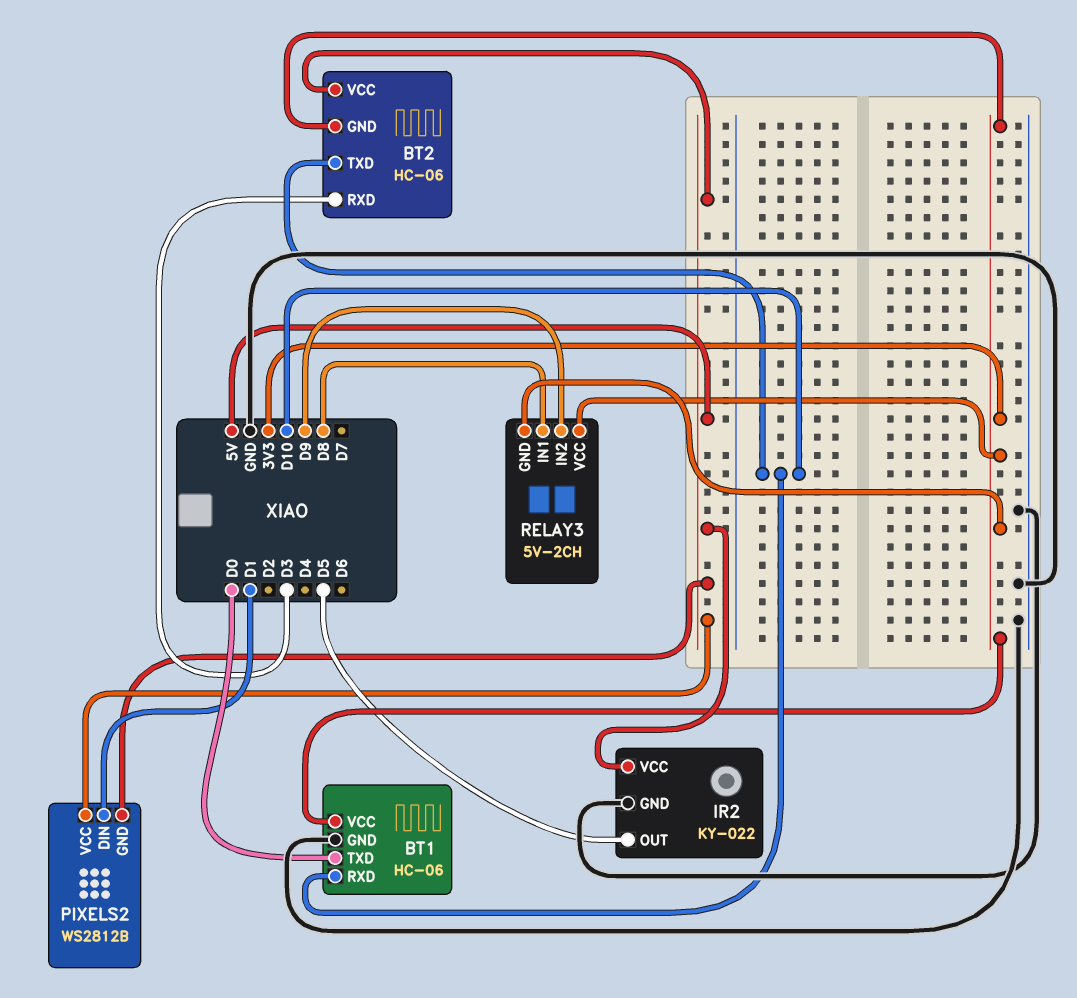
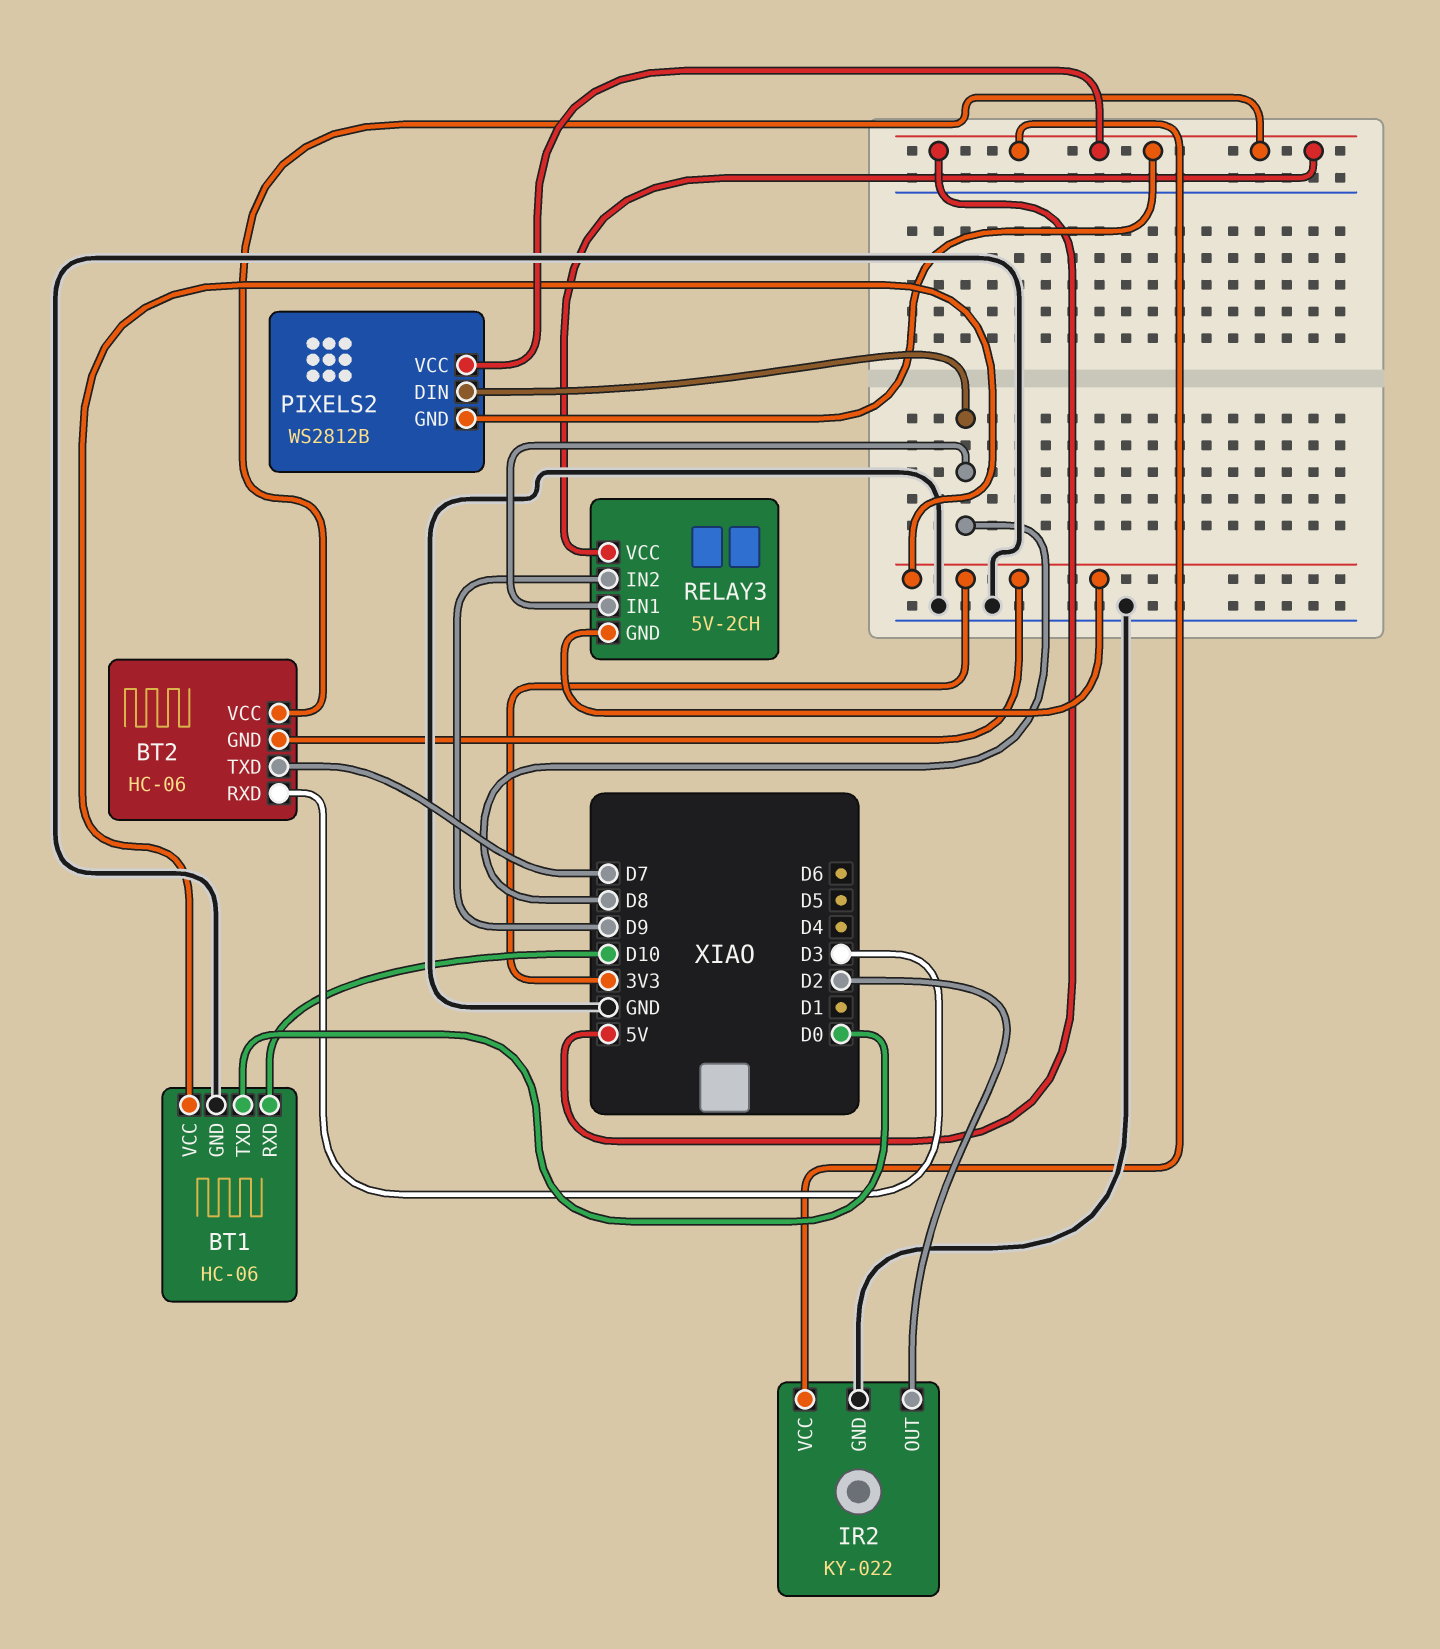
BT2 pin TXD: D10 -> D7
IR2 pin OUT: D5 -> D2
PIXELS2 pin DIN: D1 -> D8
RELAY3 pin VCC: 3V3 -> 5V

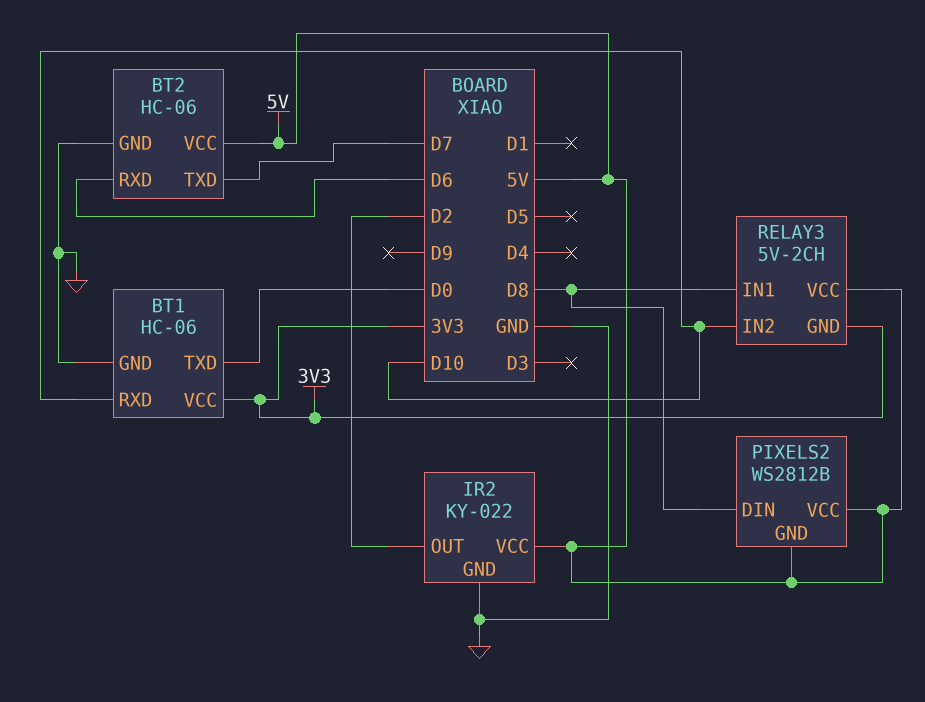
BT2 pin GND: 3V3 -> GND
BT2 pin RXD: D3 -> D6
RELAY3 pin IN2: D9 -> D10

